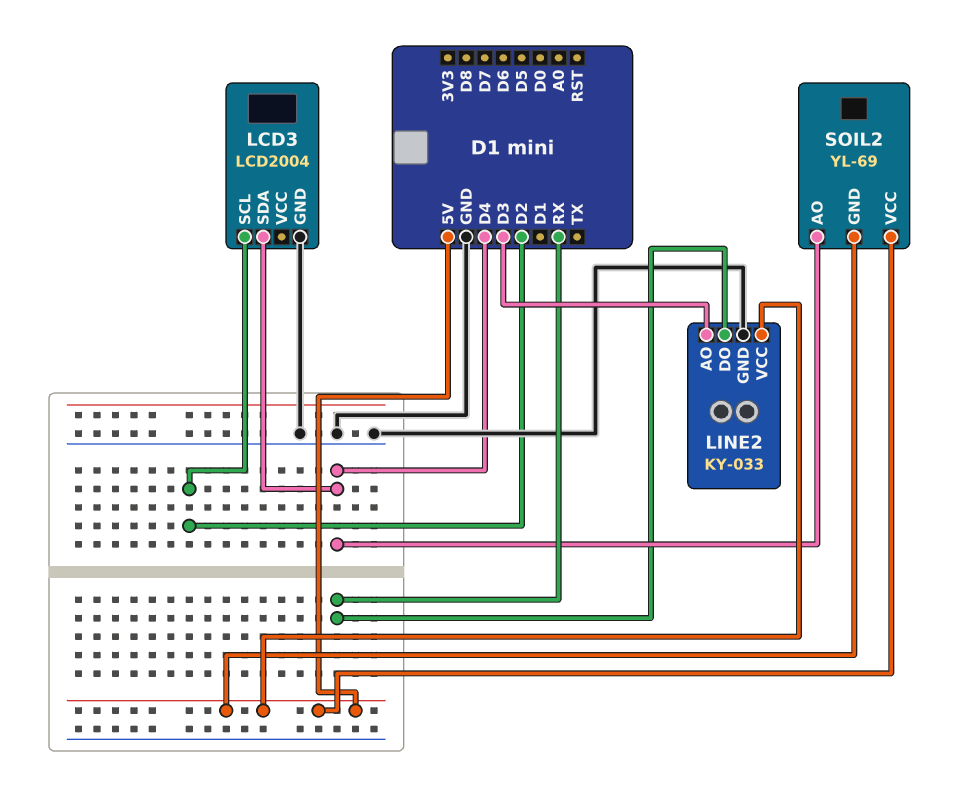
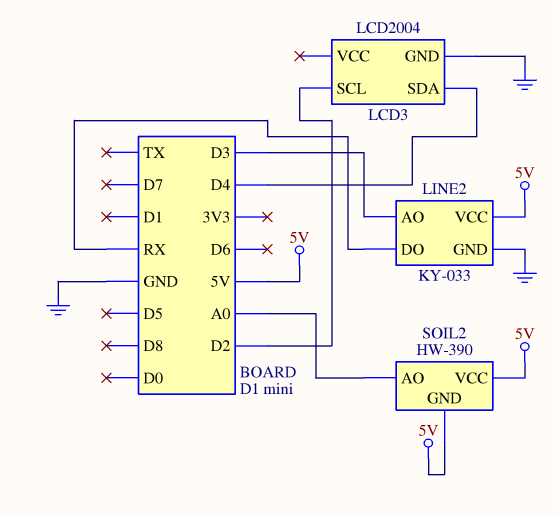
SOIL2: YL-69 -> HW-390
SOIL2 pin AO: D4 -> A0

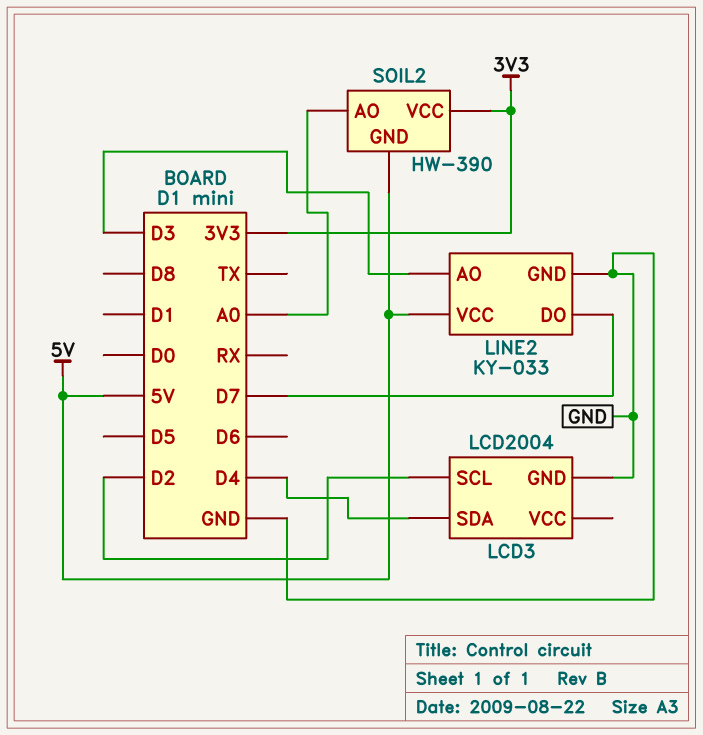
LINE2 pin DO: RX -> D7
SOIL2 pin VCC: 5V -> 3V3

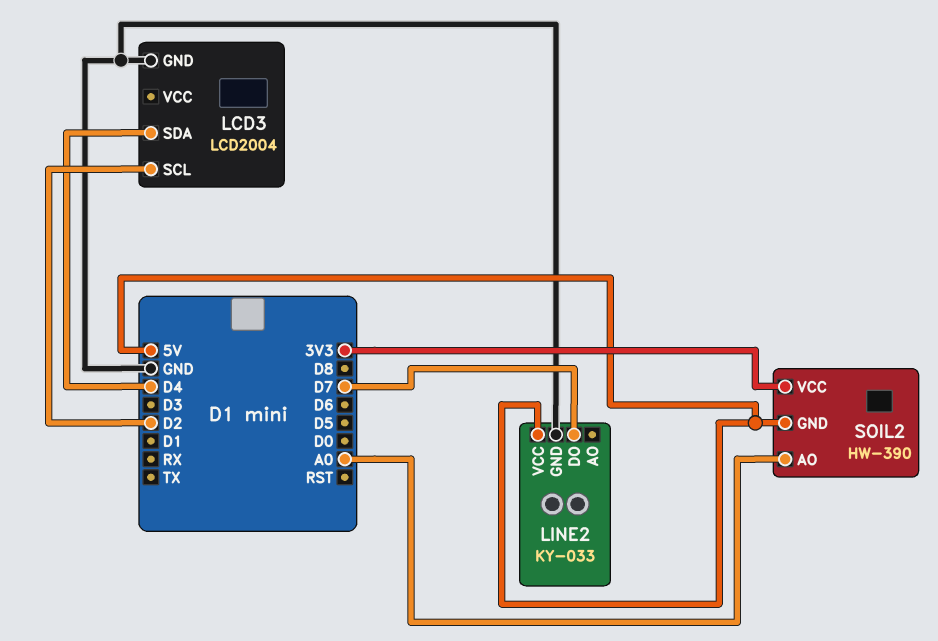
LINE2 pin AO: D3 -> none

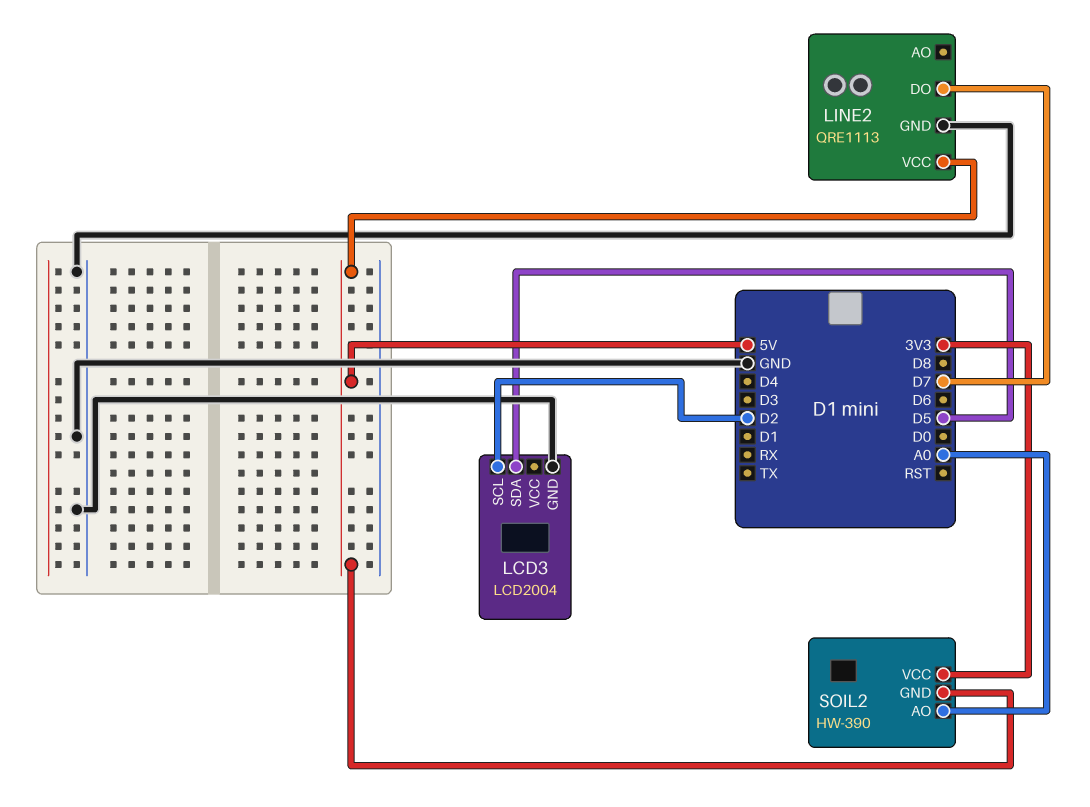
LCD3 pin SDA: D4 -> D5
LINE2: KY-033 -> QRE1113

